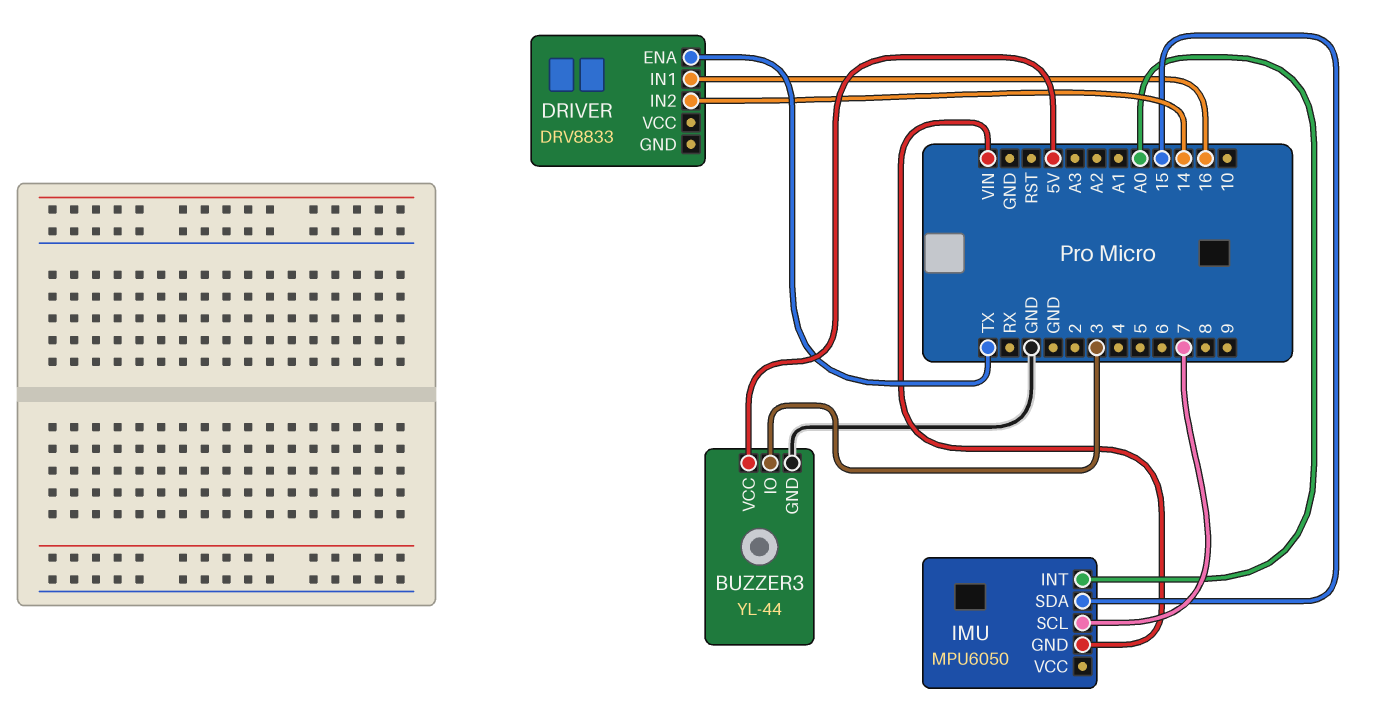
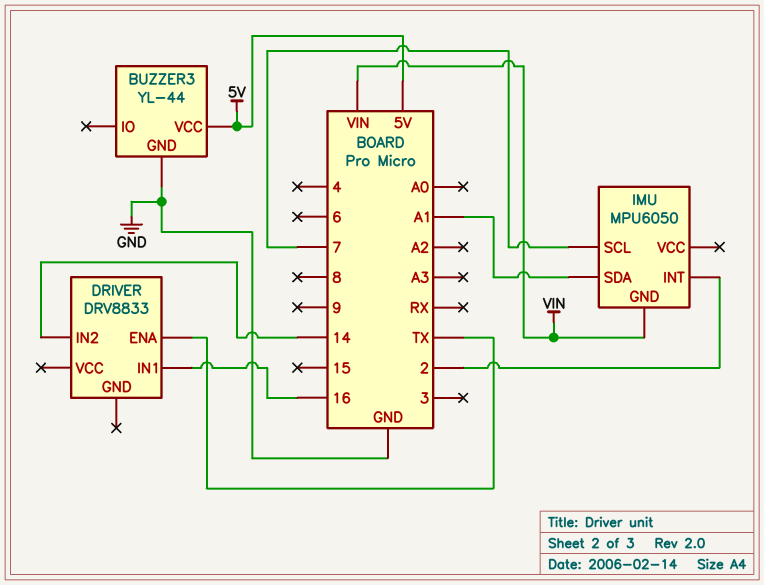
BUZZER3 pin IO: 3 -> none
IMU pin INT: A0 -> 2
IMU pin SDA: 15 -> A1

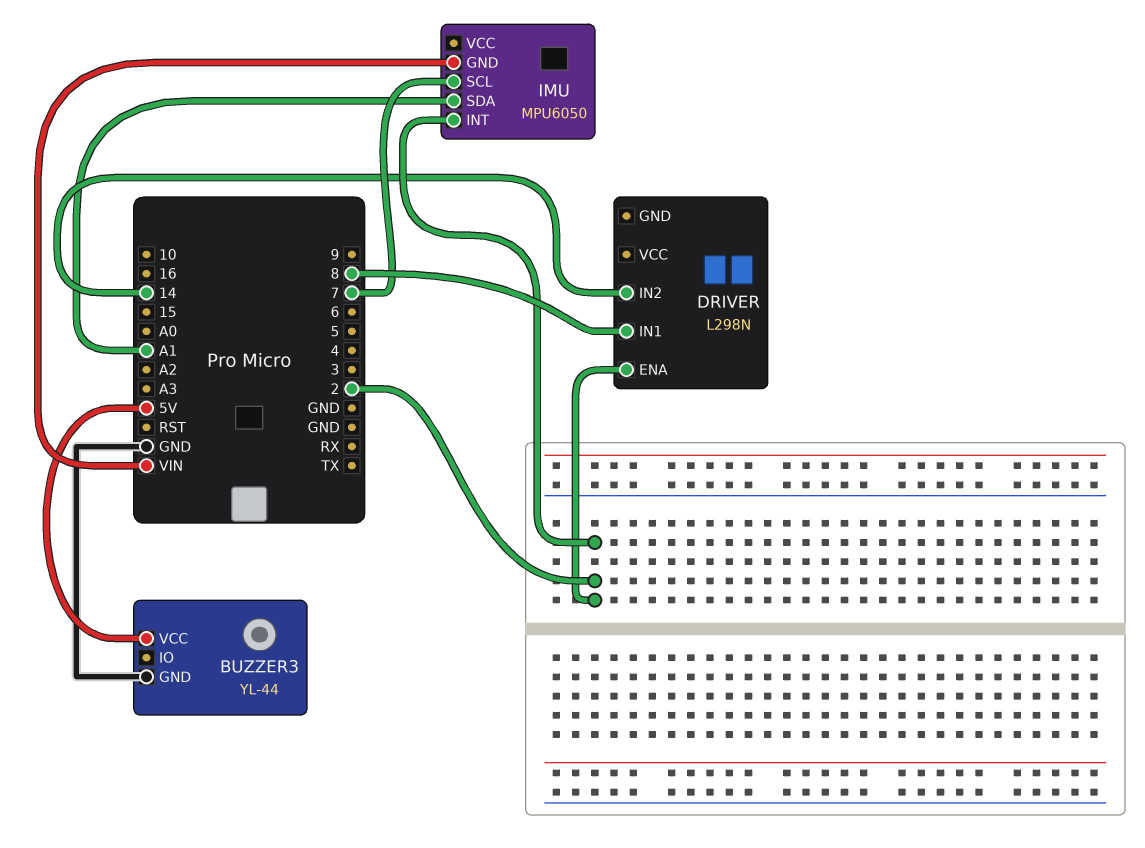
DRIVER: DRV8833 -> L298N
DRIVER pin ENA: TX -> 2
DRIVER pin IN1: 16 -> 8

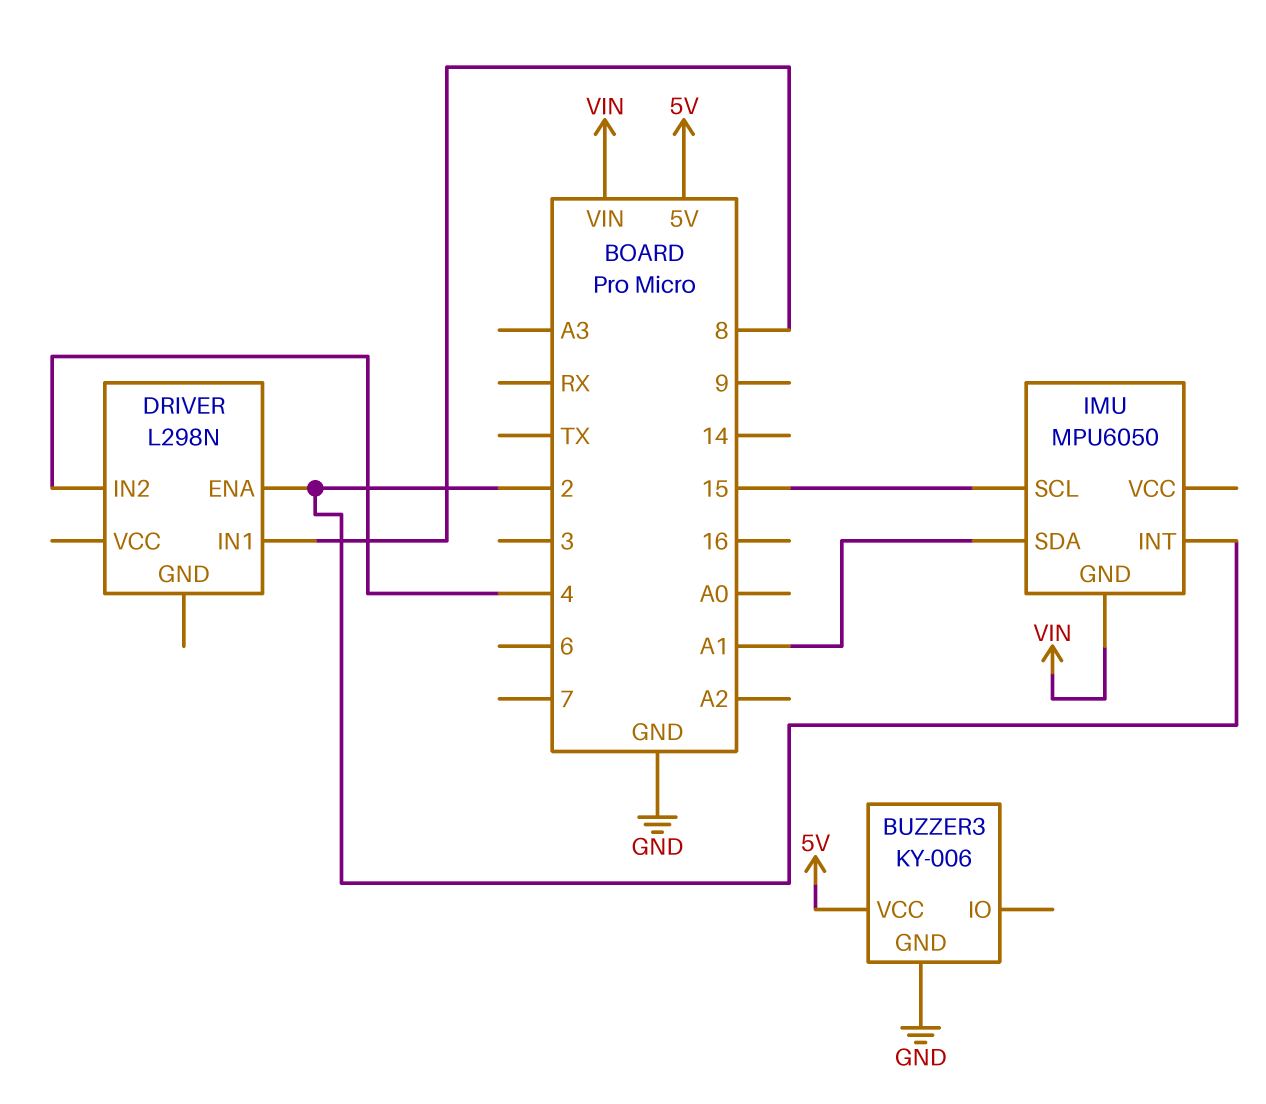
BUZZER3: YL-44 -> KY-006
DRIVER pin IN2: 14 -> 4
IMU pin SCL: 7 -> 15

